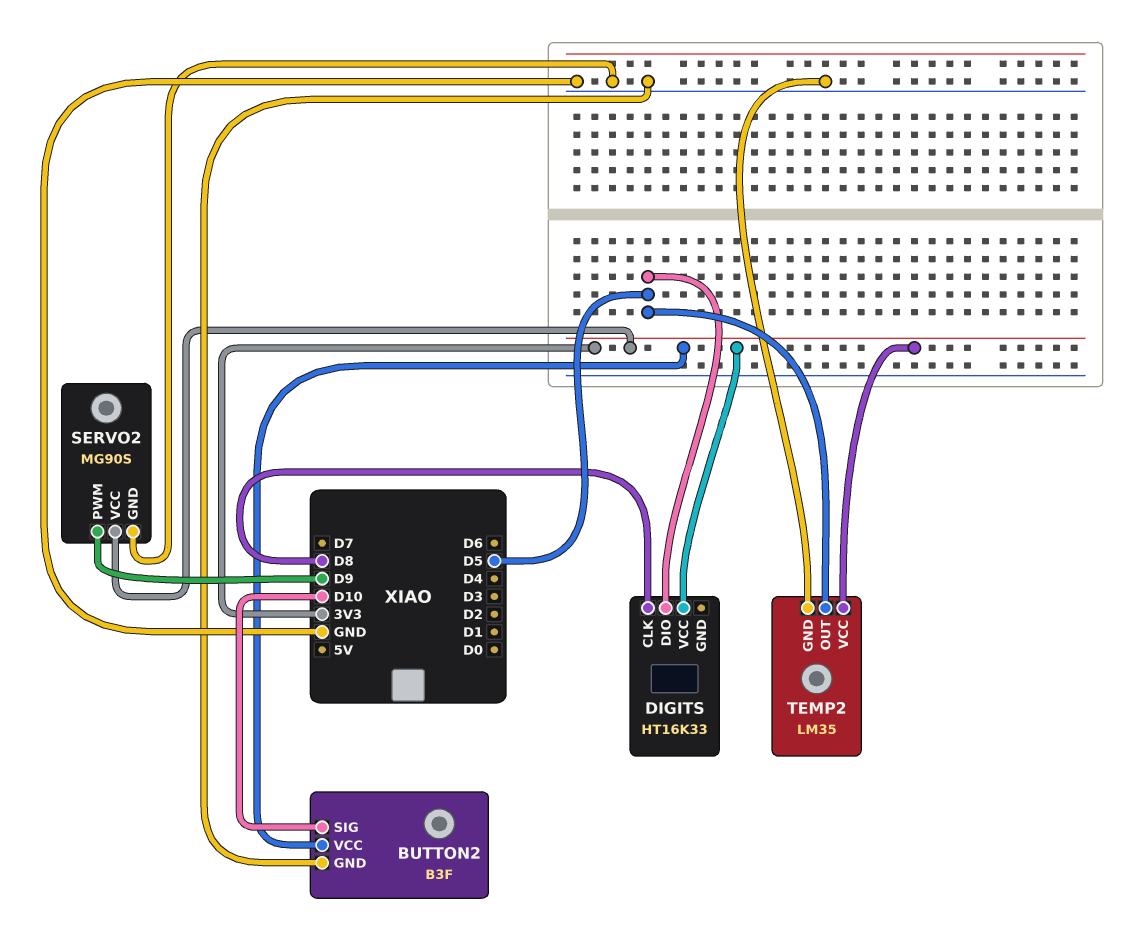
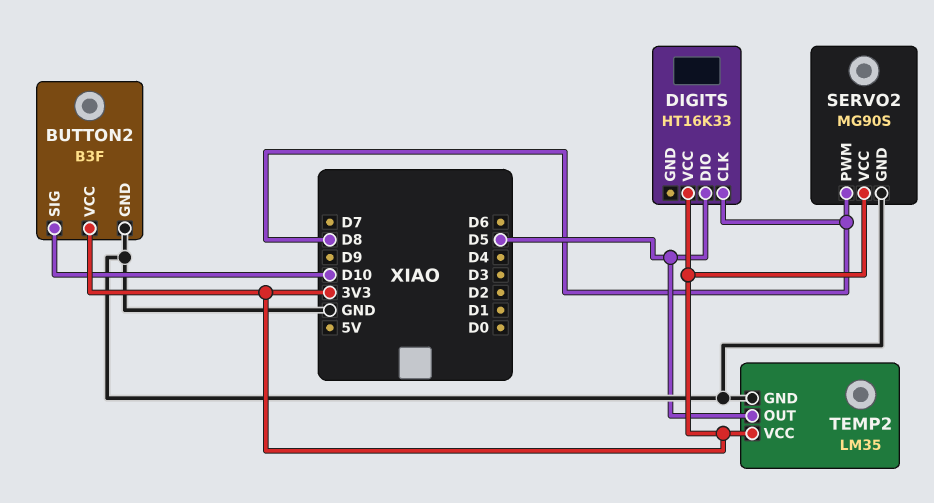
SERVO2 pin PWM: D9 -> D8

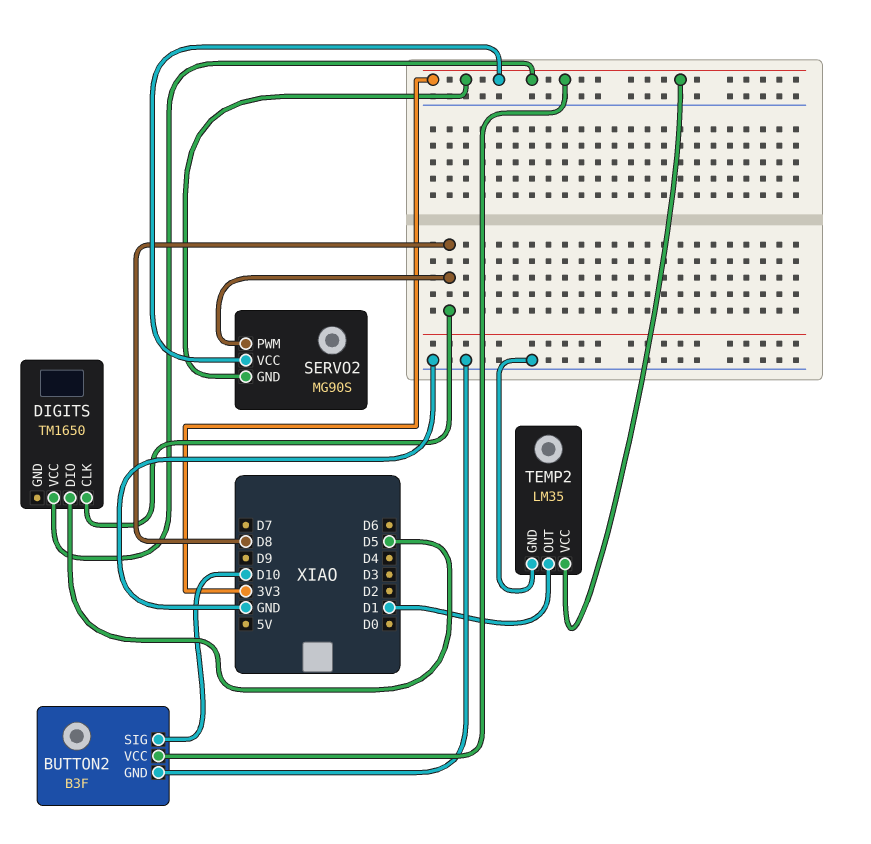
DIGITS: HT16K33 -> TM1650
SERVO2 pin GND: GND -> 3V3
TEMP2 pin OUT: D5 -> D1

